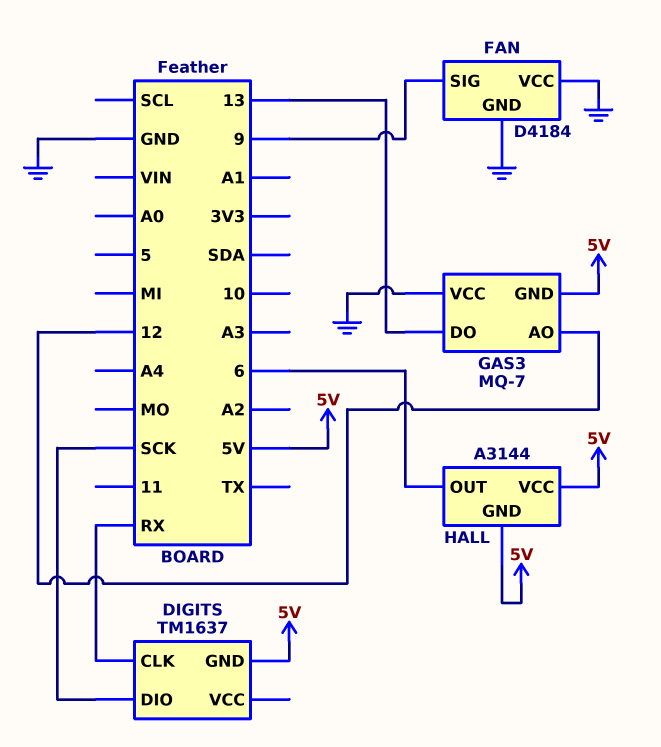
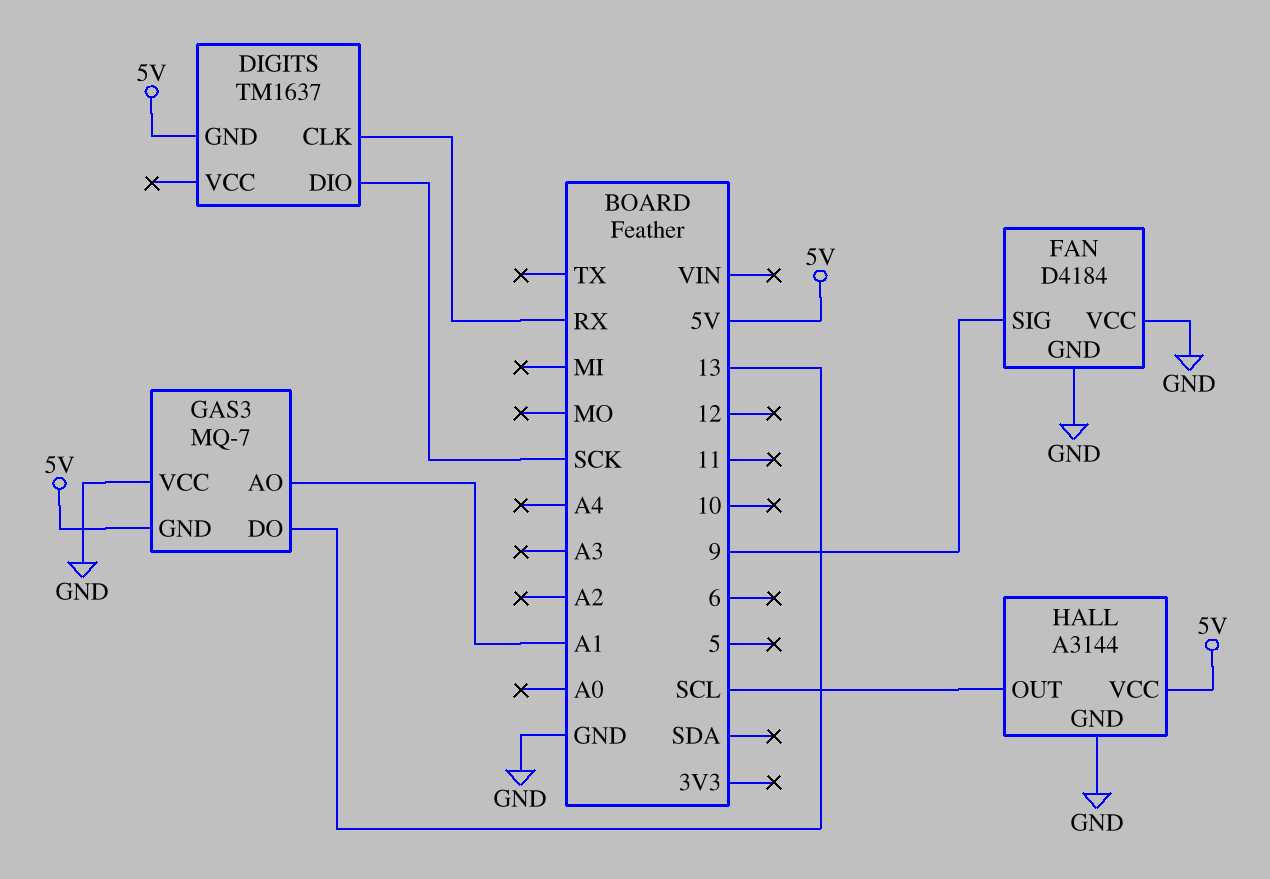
GAS3 pin AO: 12 -> A1
HALL pin GND: 5V -> GND
HALL pin OUT: 6 -> SCL

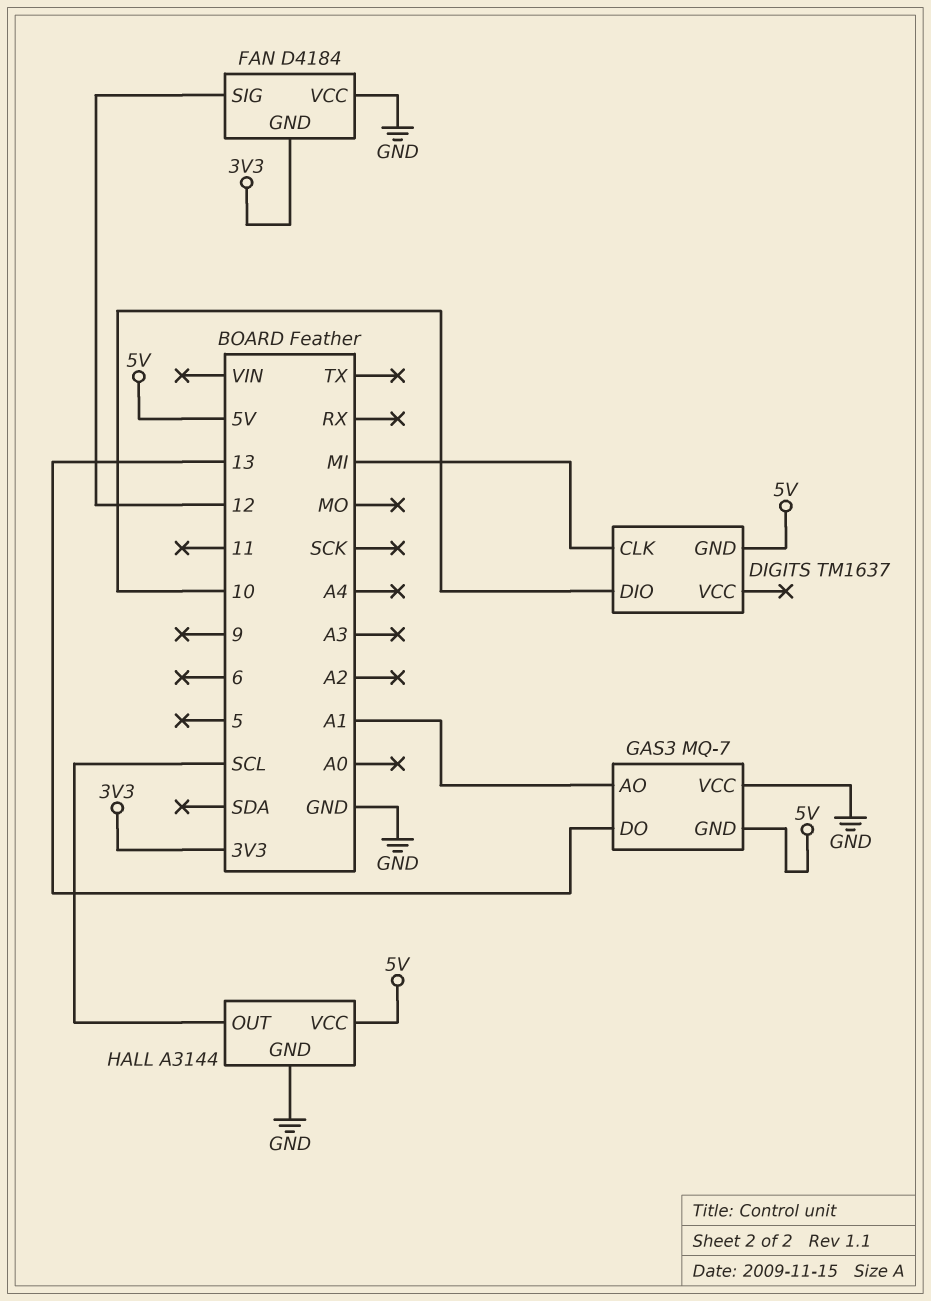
DIGITS pin CLK: RX -> MI
DIGITS pin DIO: SCK -> 10
FAN pin GND: GND -> 3V3
FAN pin SIG: 9 -> 12

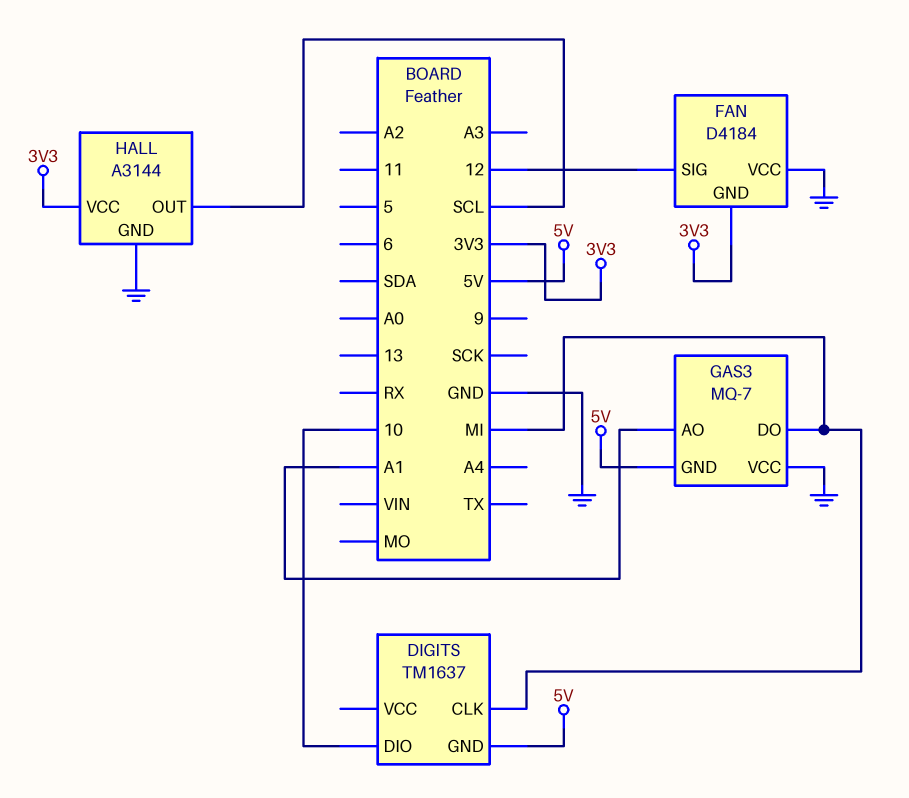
GAS3 pin DO: 13 -> MI
HALL pin VCC: 5V -> 3V3

